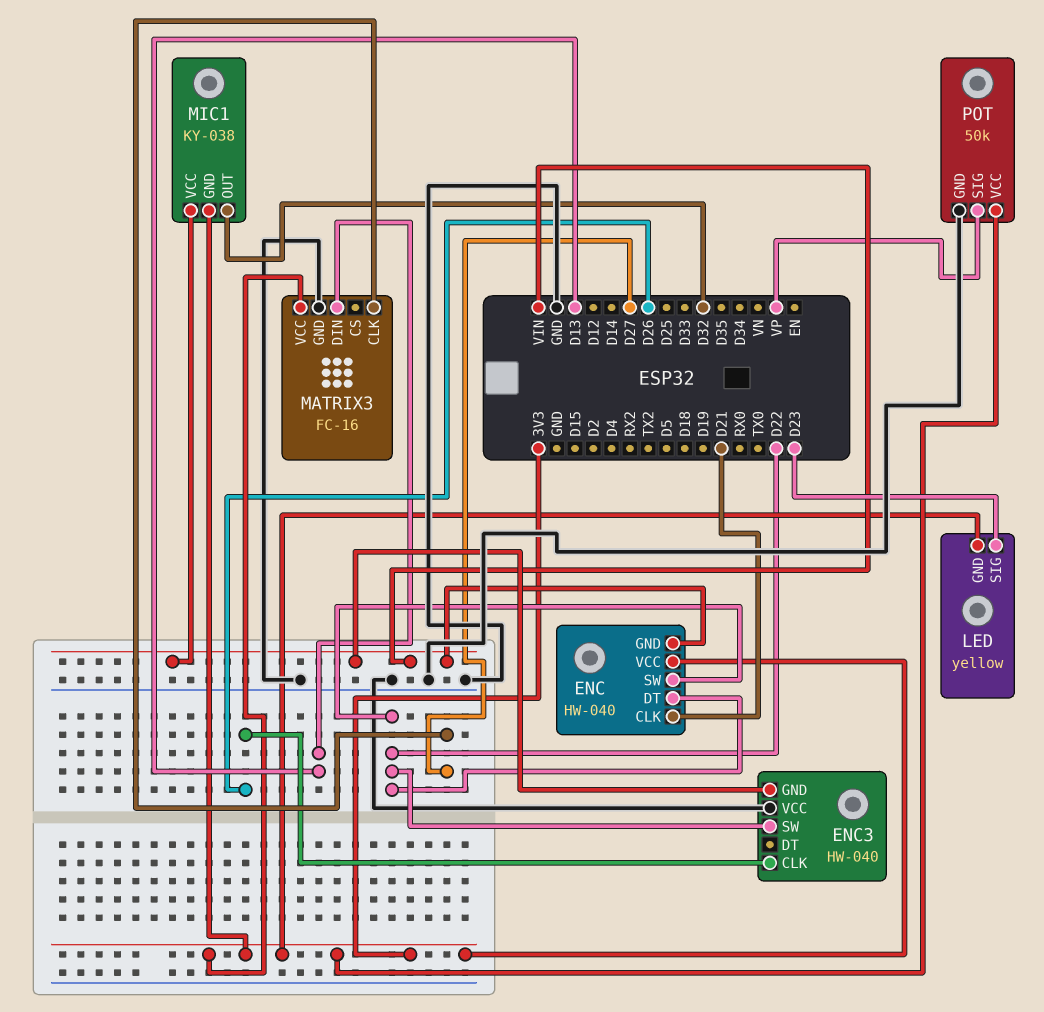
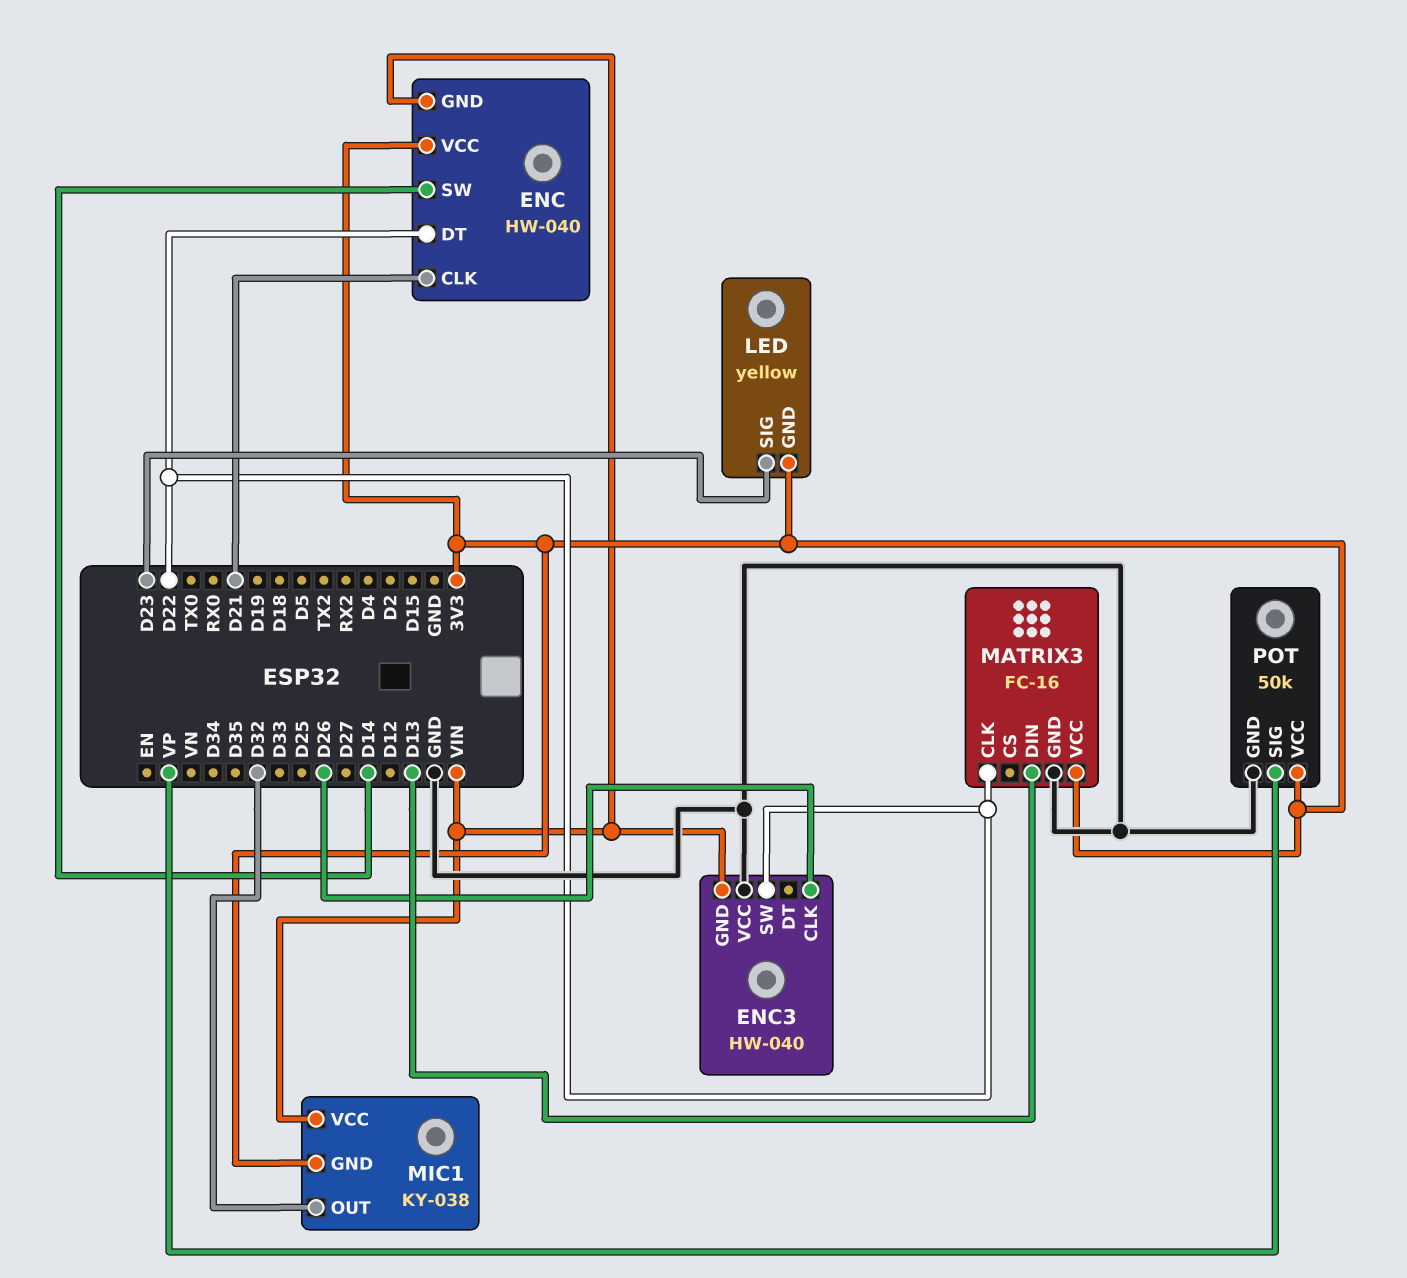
ENC pin SW: D22 -> D14
MATRIX3 pin CLK: D27 -> D22

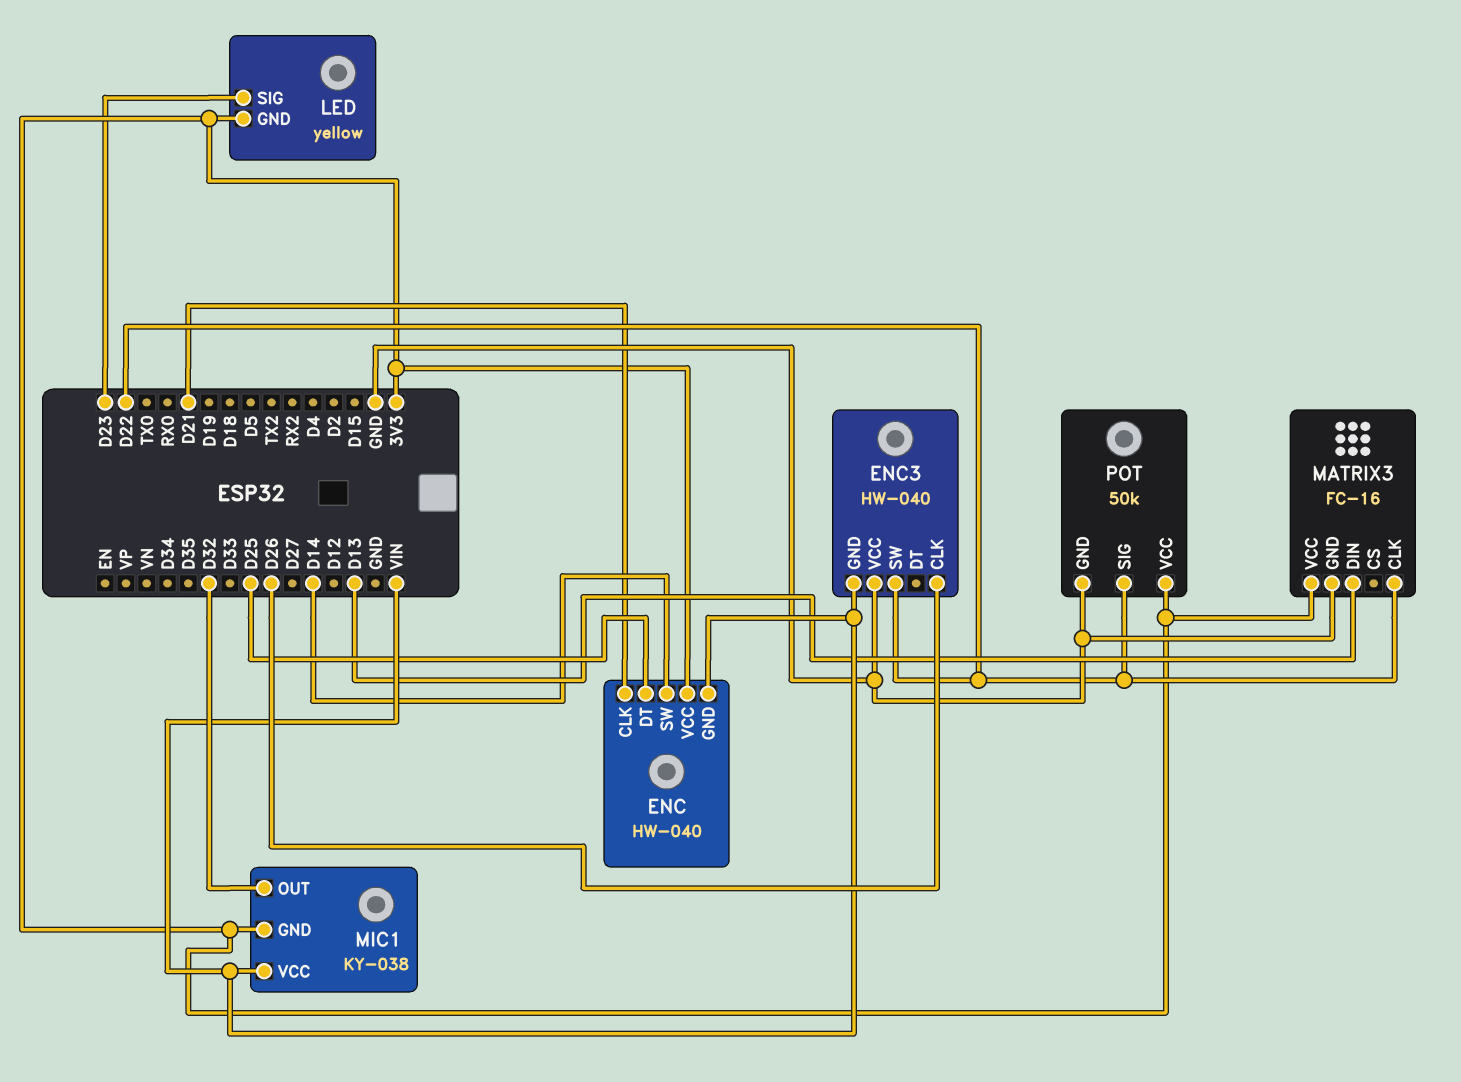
ENC pin DT: D22 -> D25
POT pin SIG: VP -> D22

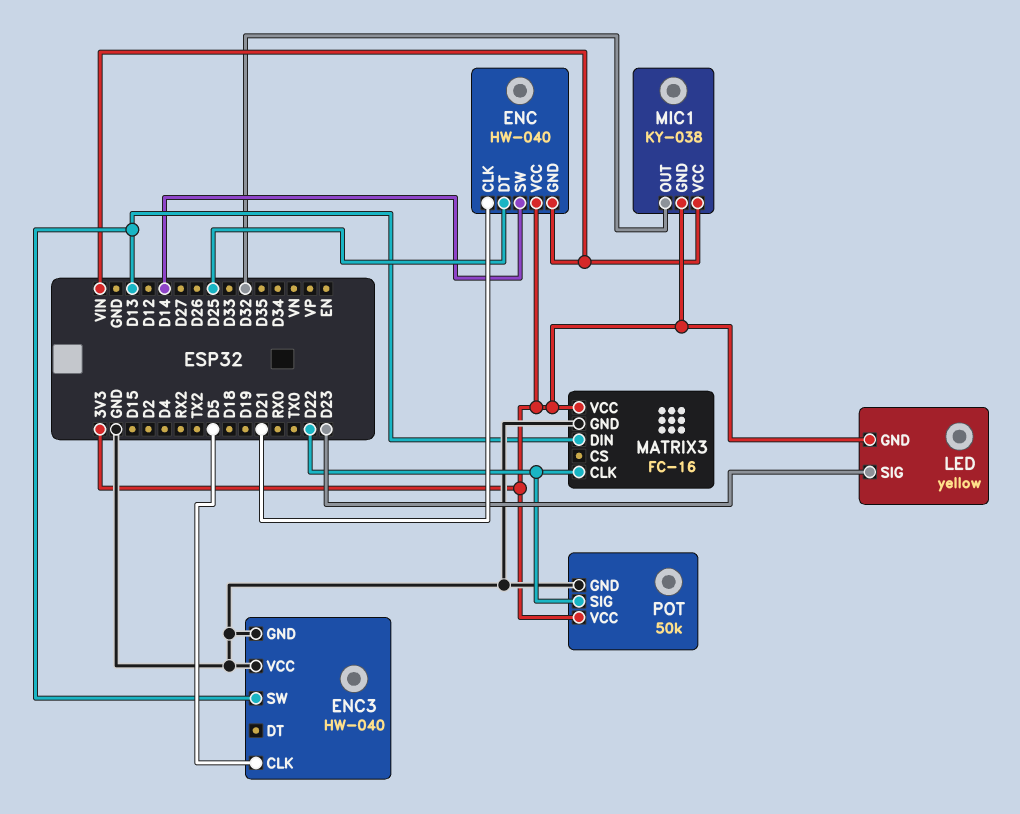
ENC3 pin CLK: D26 -> D5
ENC3 pin GND: VIN -> GND
ENC3 pin SW: D22 -> D13

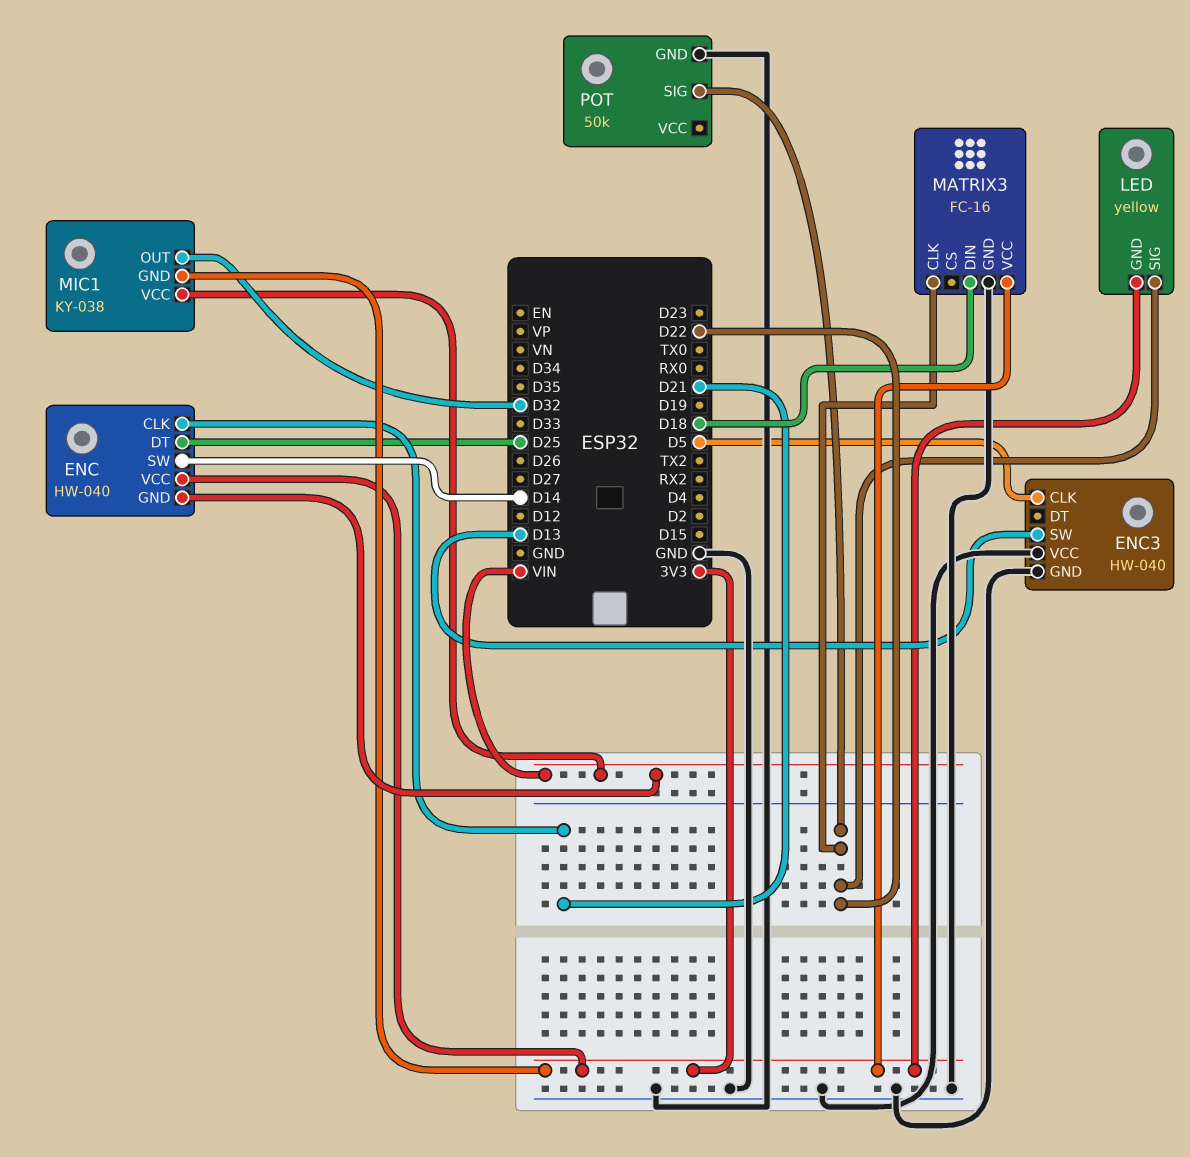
LED pin SIG: D23 -> D22
MATRIX3 pin DIN: D13 -> D18
POT pin VCC: 3V3 -> none

